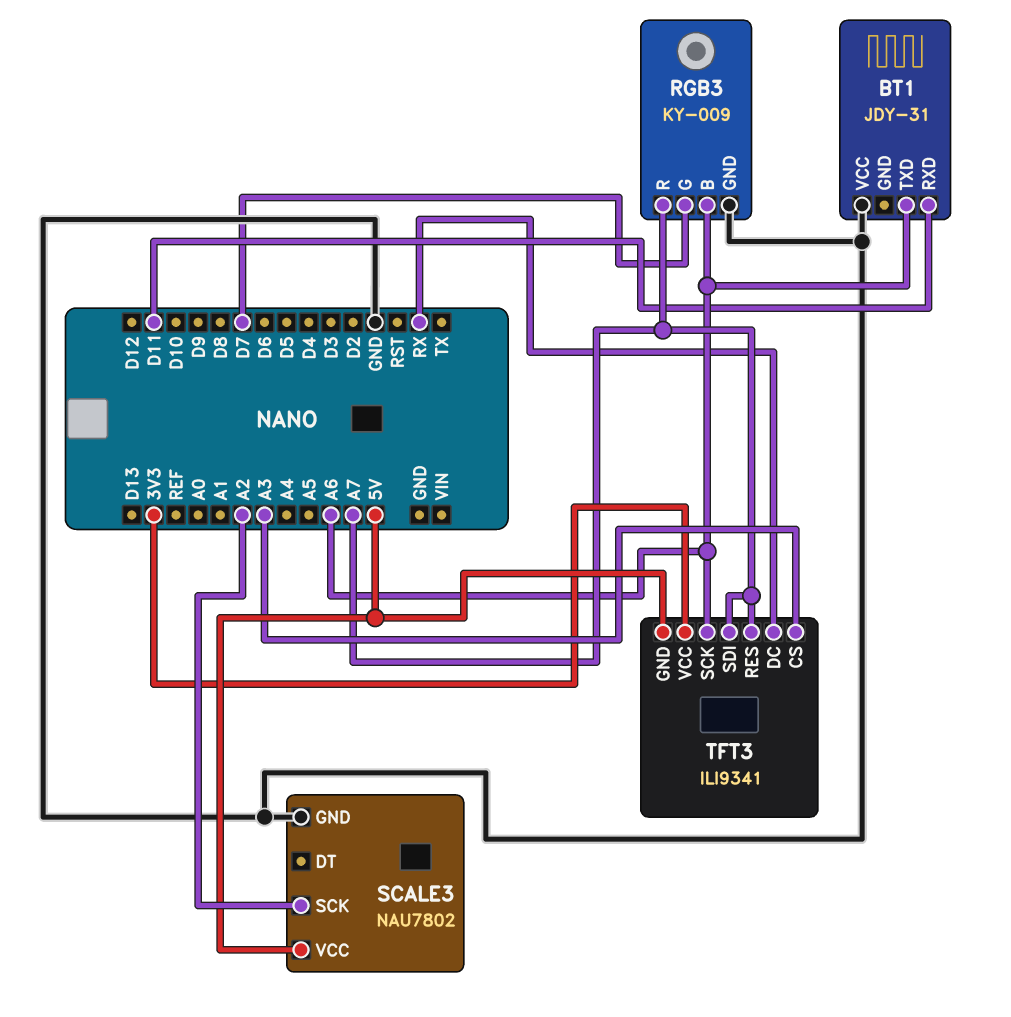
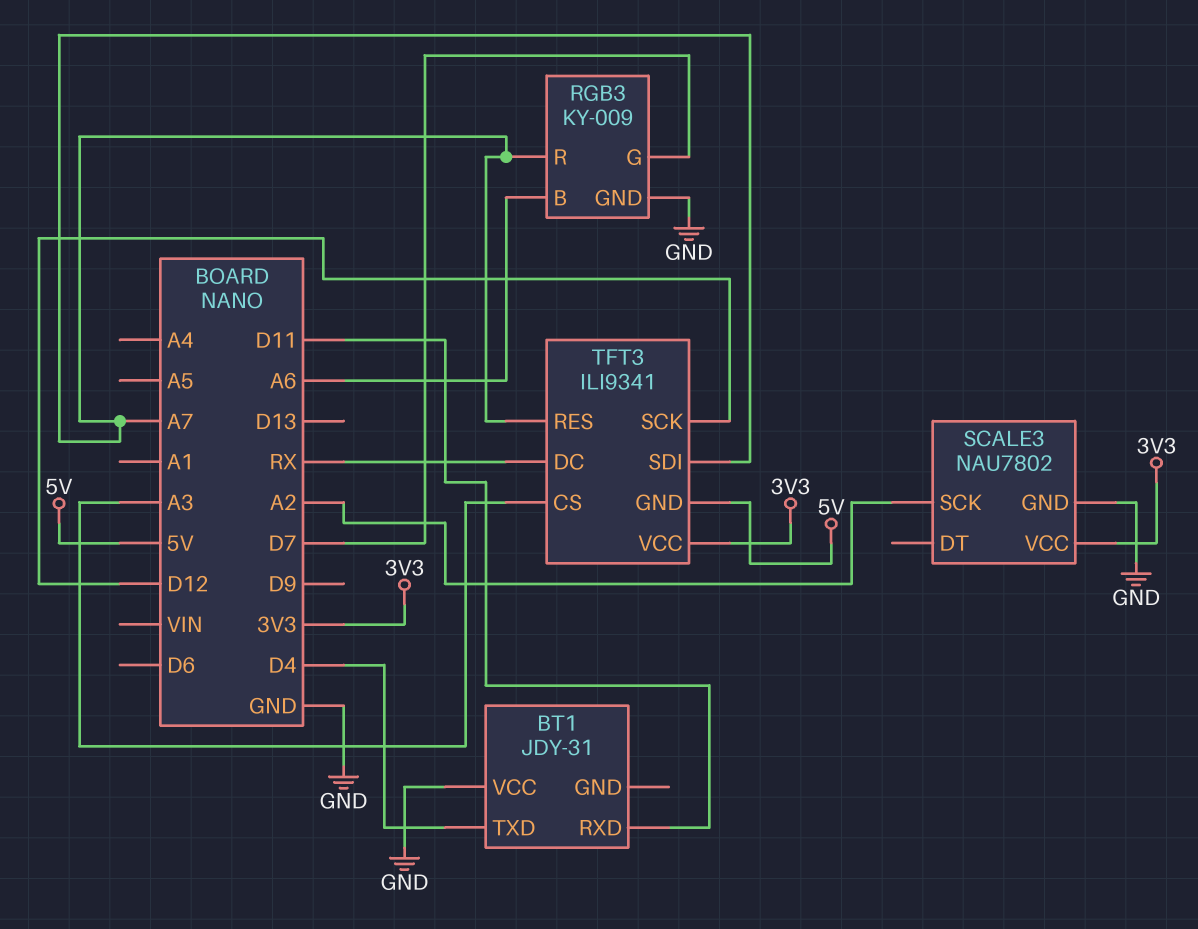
BT1 pin TXD: A6 -> D4
SCALE3 pin VCC: 5V -> 3V3
TFT3 pin SCK: A6 -> D12

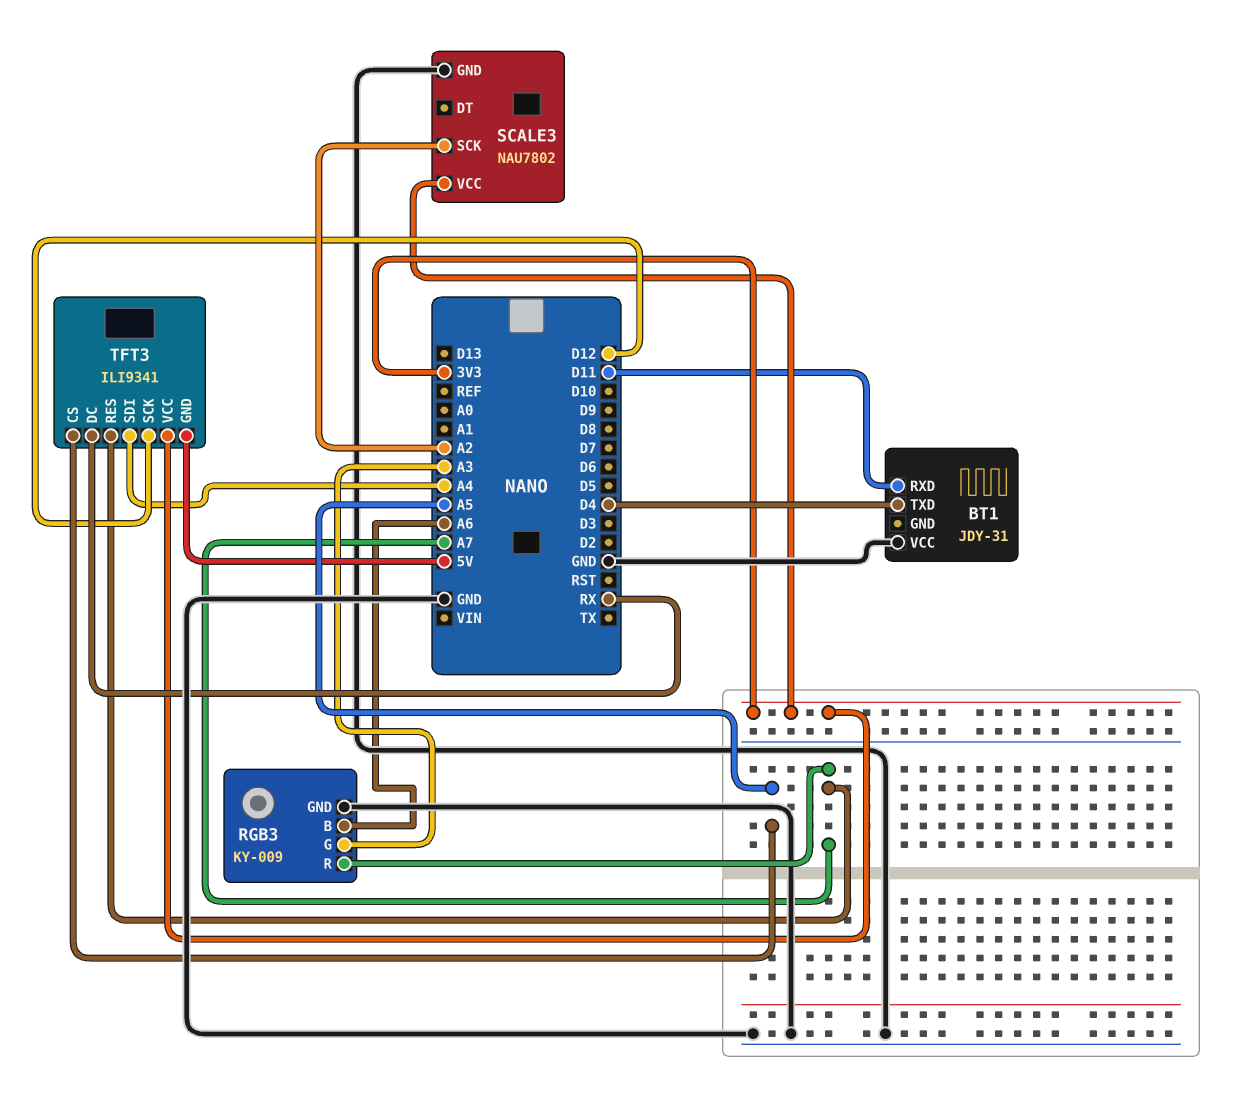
RGB3 pin G: D7 -> A3
TFT3 pin CS: A3 -> A5
TFT3 pin SDI: A7 -> A4

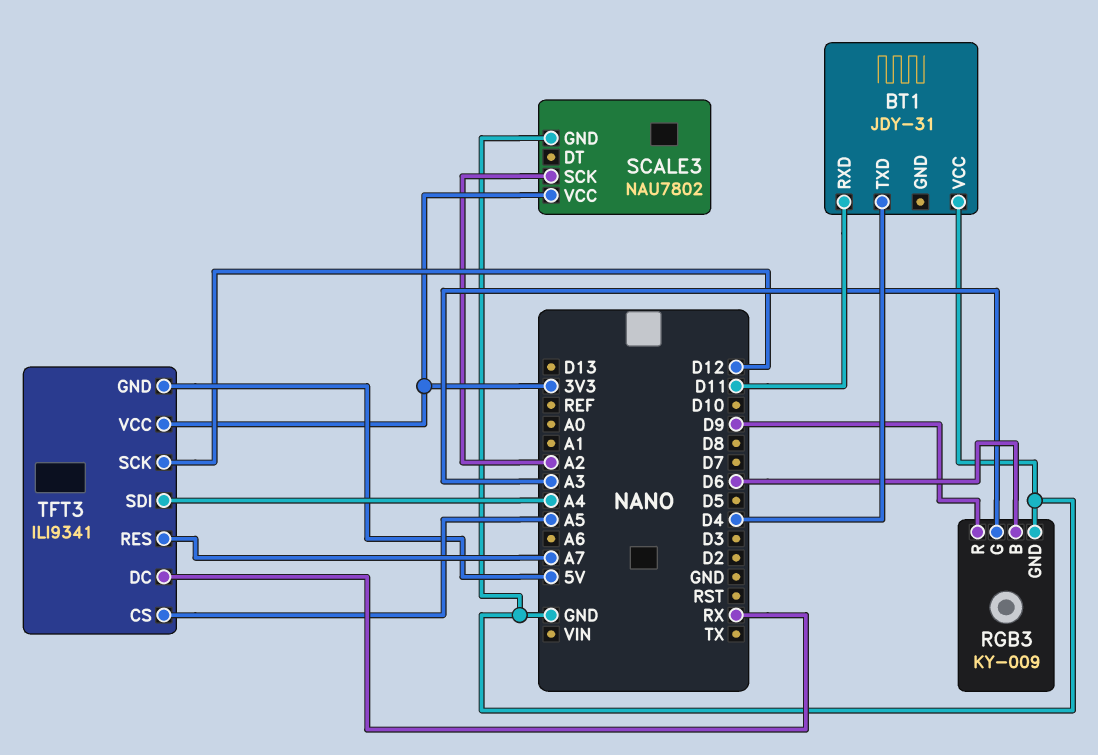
RGB3 pin B: A6 -> D6
RGB3 pin R: A7 -> D9

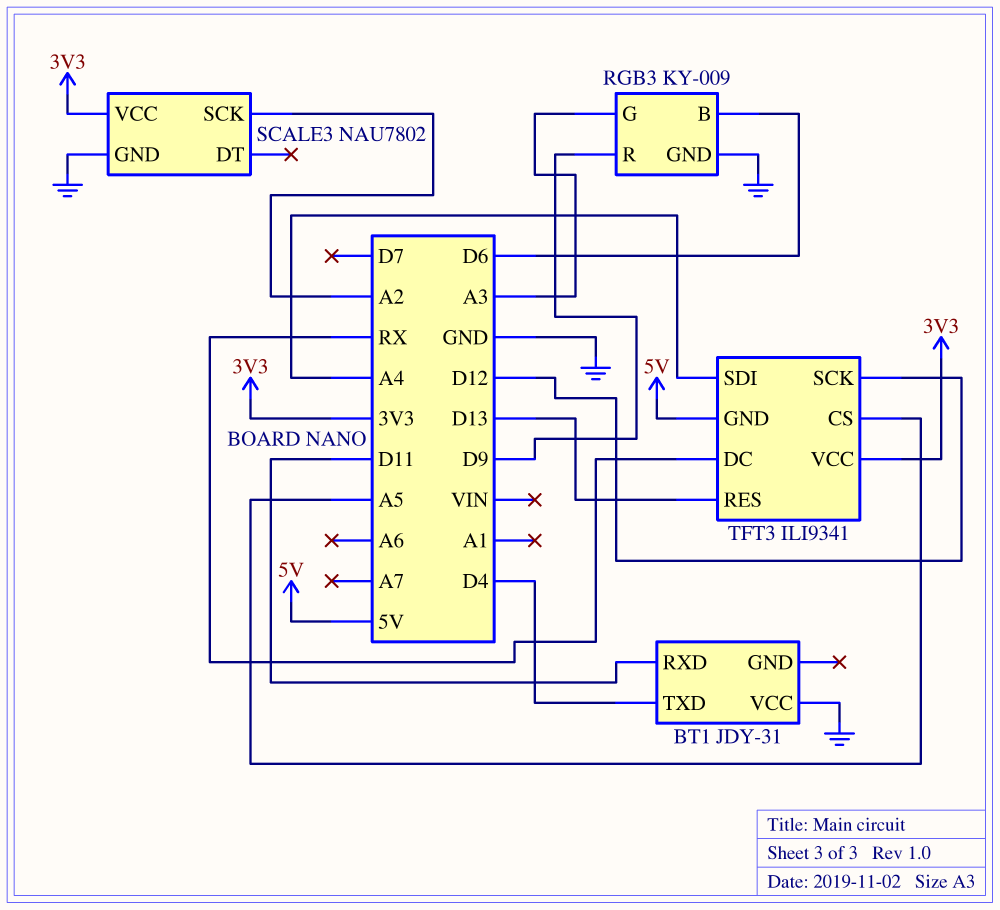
TFT3 pin RES: A7 -> D13

